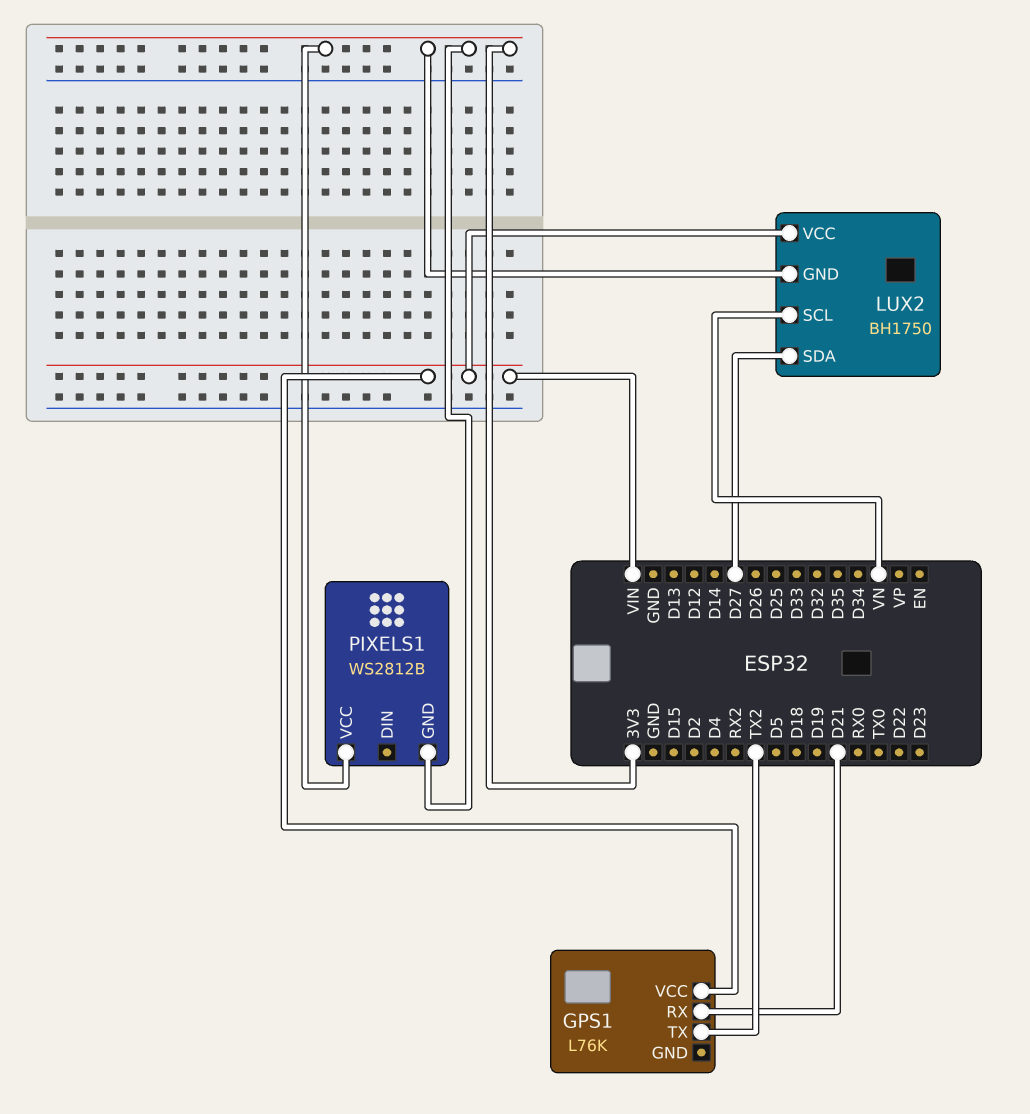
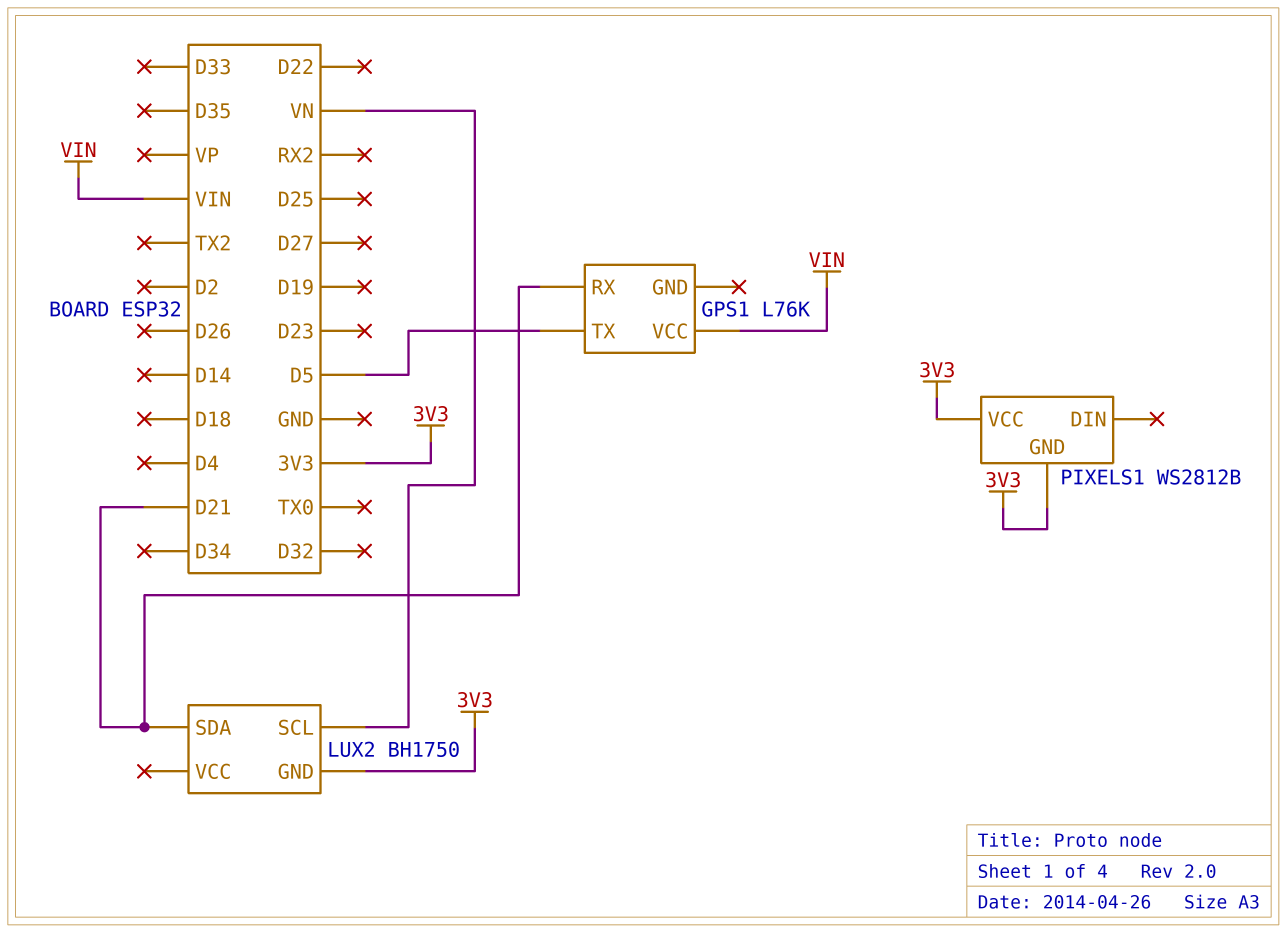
GPS1 pin TX: TX2 -> D5
LUX2 pin SDA: D27 -> D21
LUX2 pin VCC: VIN -> none

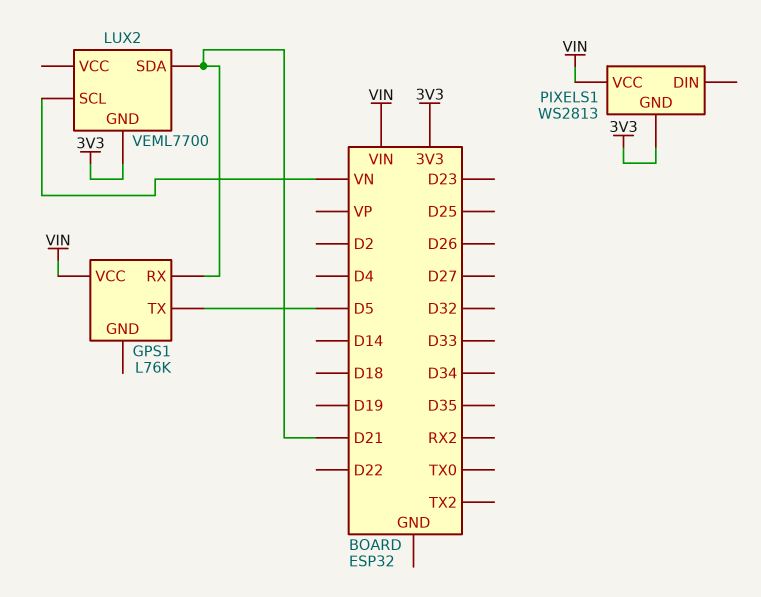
LUX2: BH1750 -> VEML7700
PIXELS1: WS2812B -> WS2813
PIXELS1 pin VCC: 3V3 -> VIN

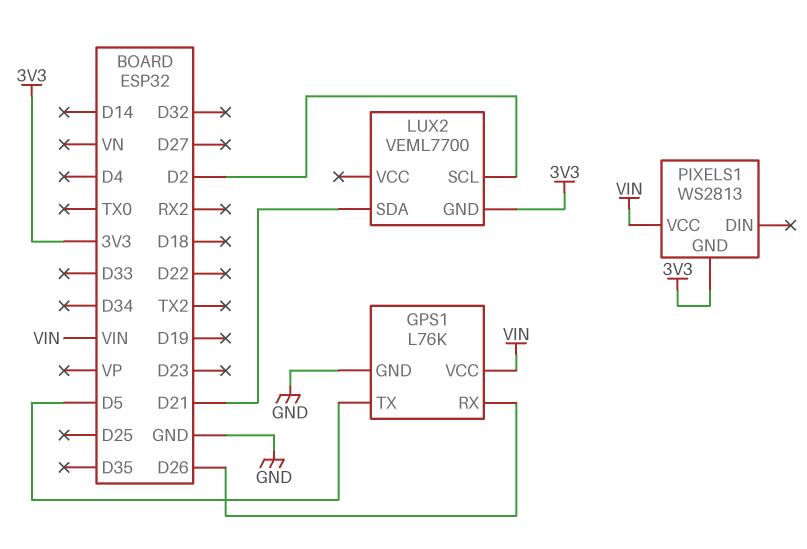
GPS1 pin GND: none -> GND
GPS1 pin RX: D21 -> D26
LUX2 pin SCL: VN -> D2

